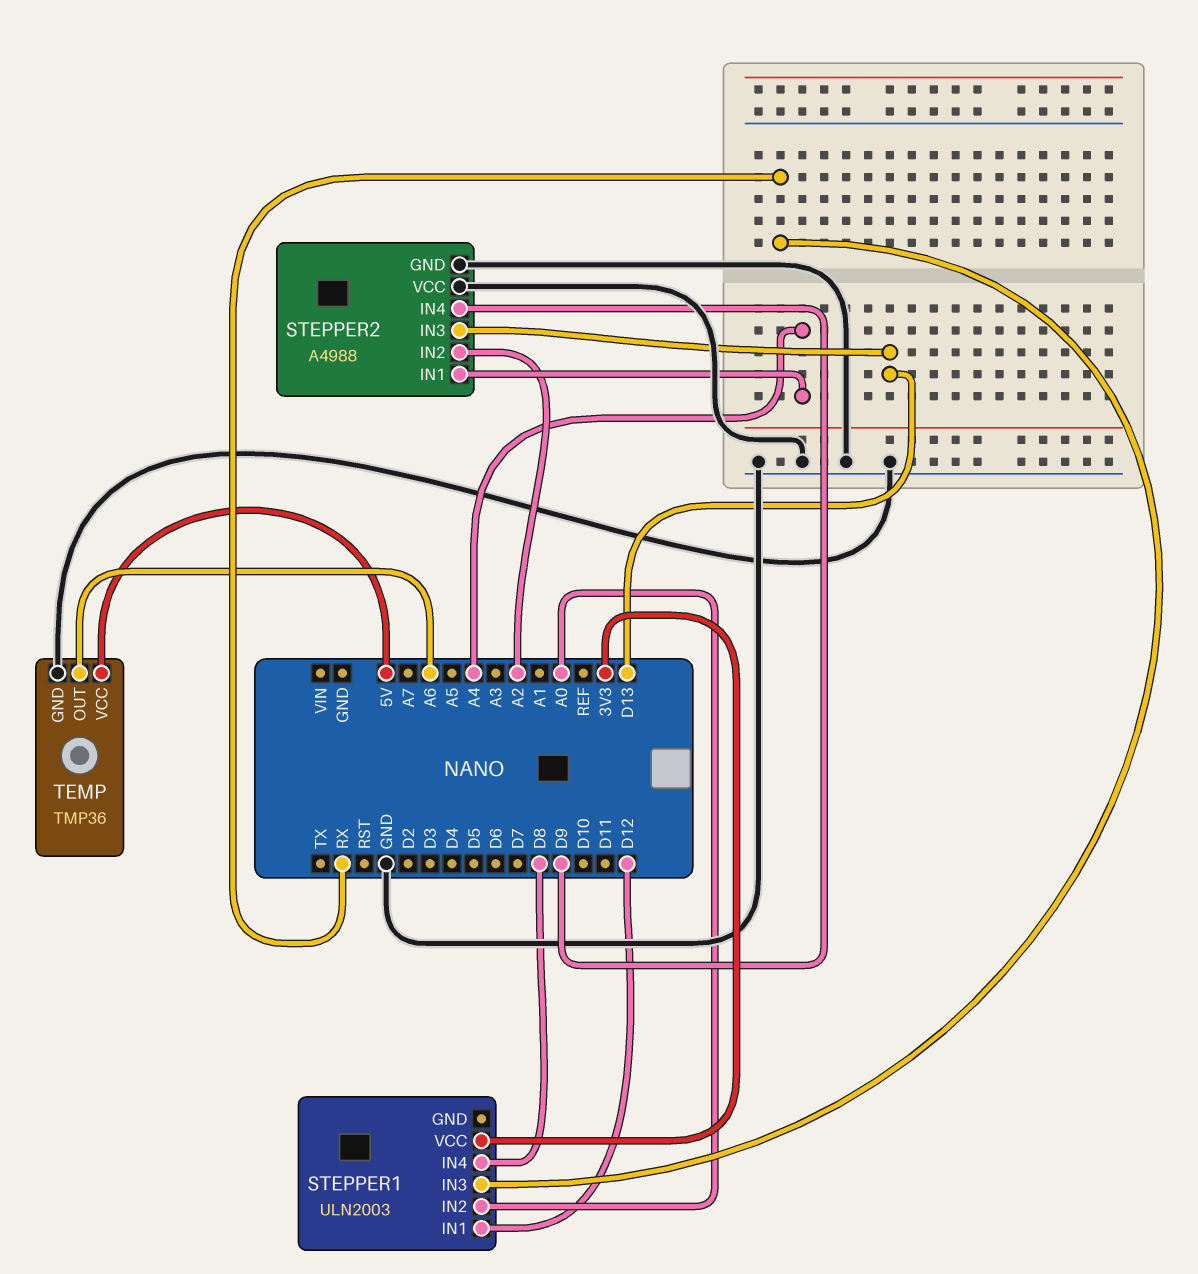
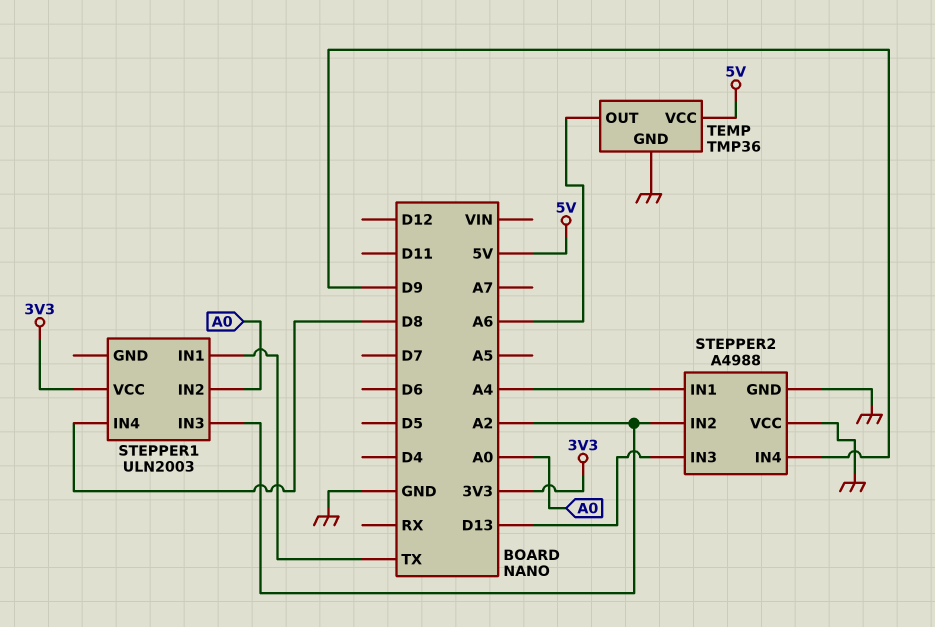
STEPPER1 pin IN1: D12 -> TX
STEPPER1 pin IN3: RX -> A2

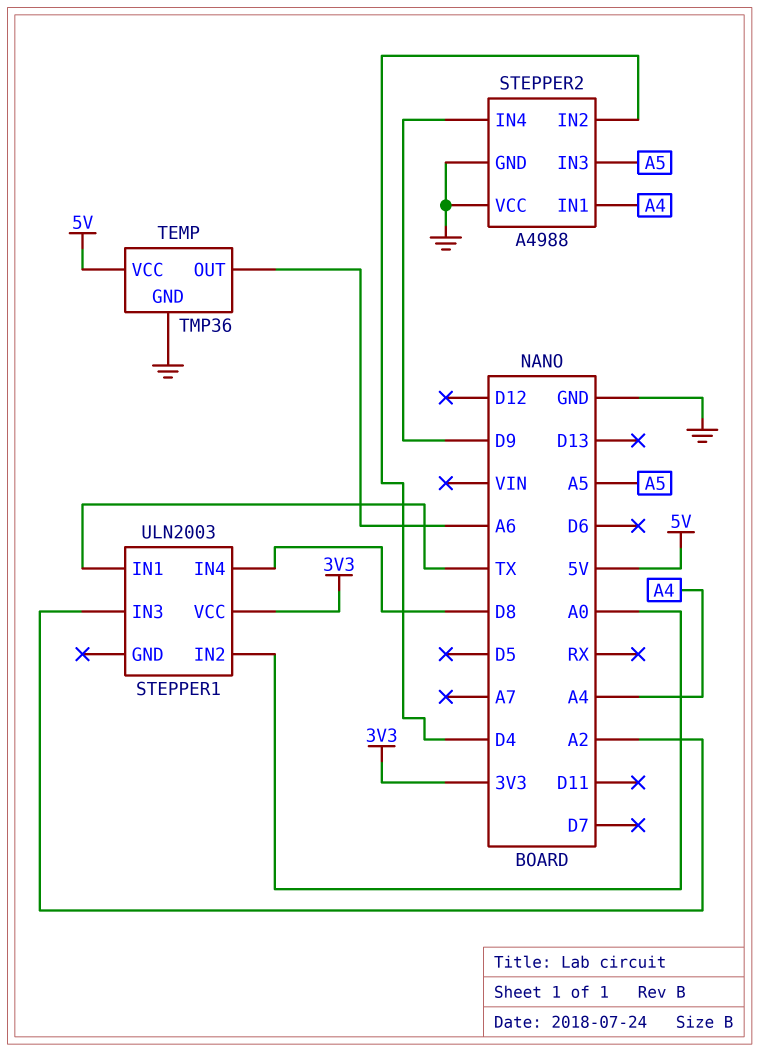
STEPPER2 pin IN2: A2 -> D4
STEPPER2 pin IN3: D13 -> A5

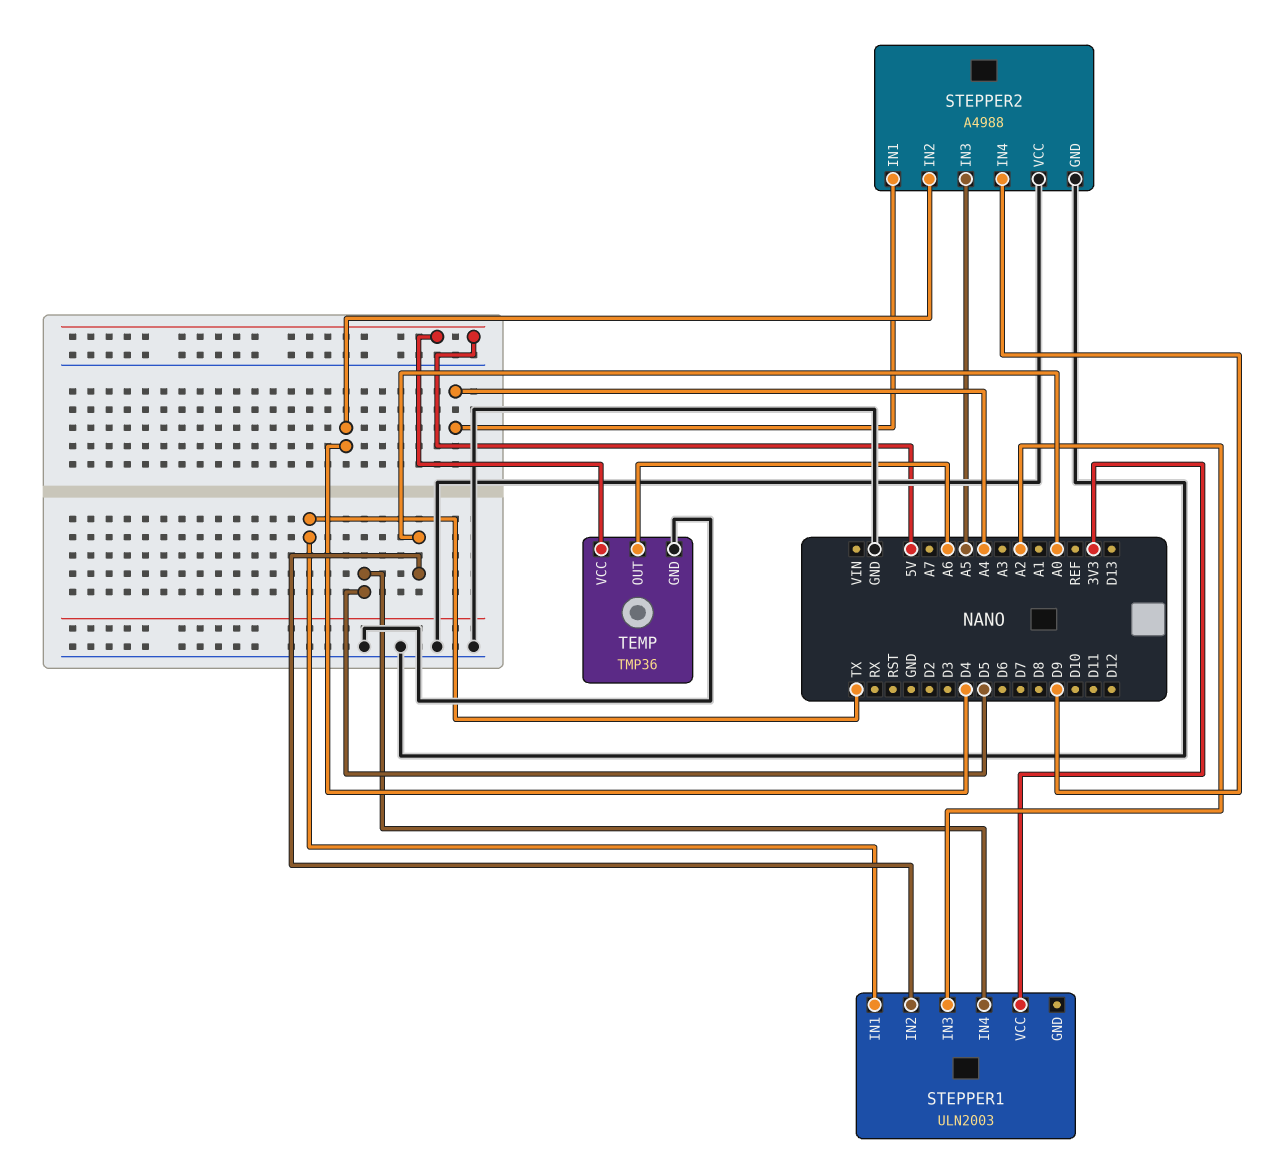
STEPPER1 pin IN4: D8 -> D5

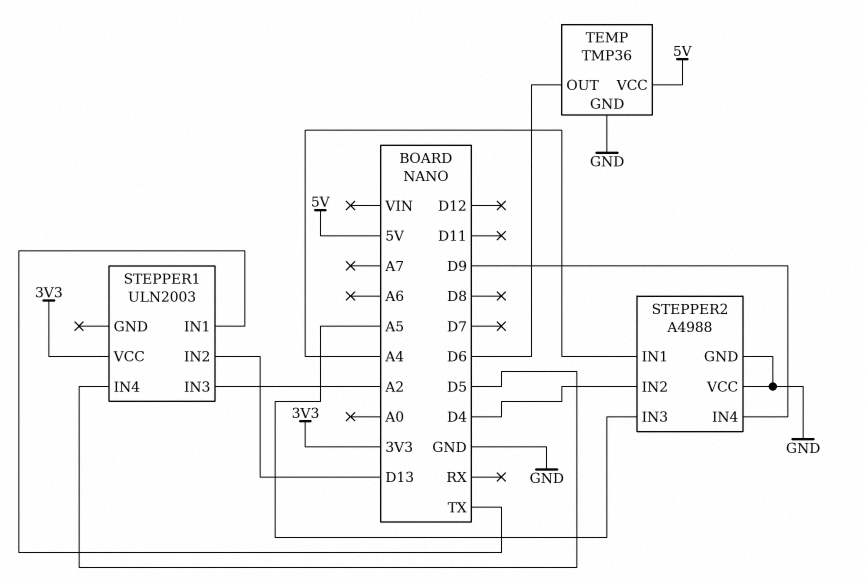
STEPPER1 pin IN2: A0 -> D13
TEMP pin OUT: A6 -> D6

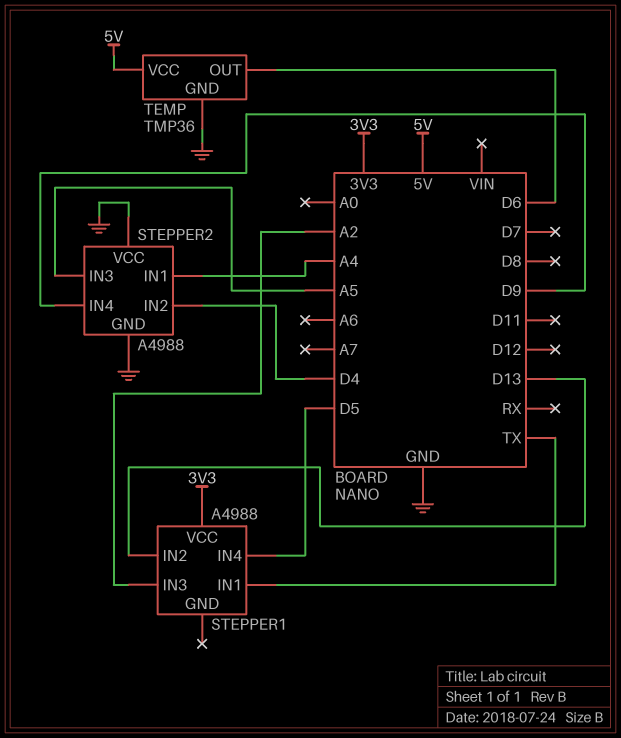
STEPPER1: ULN2003 -> A4988

